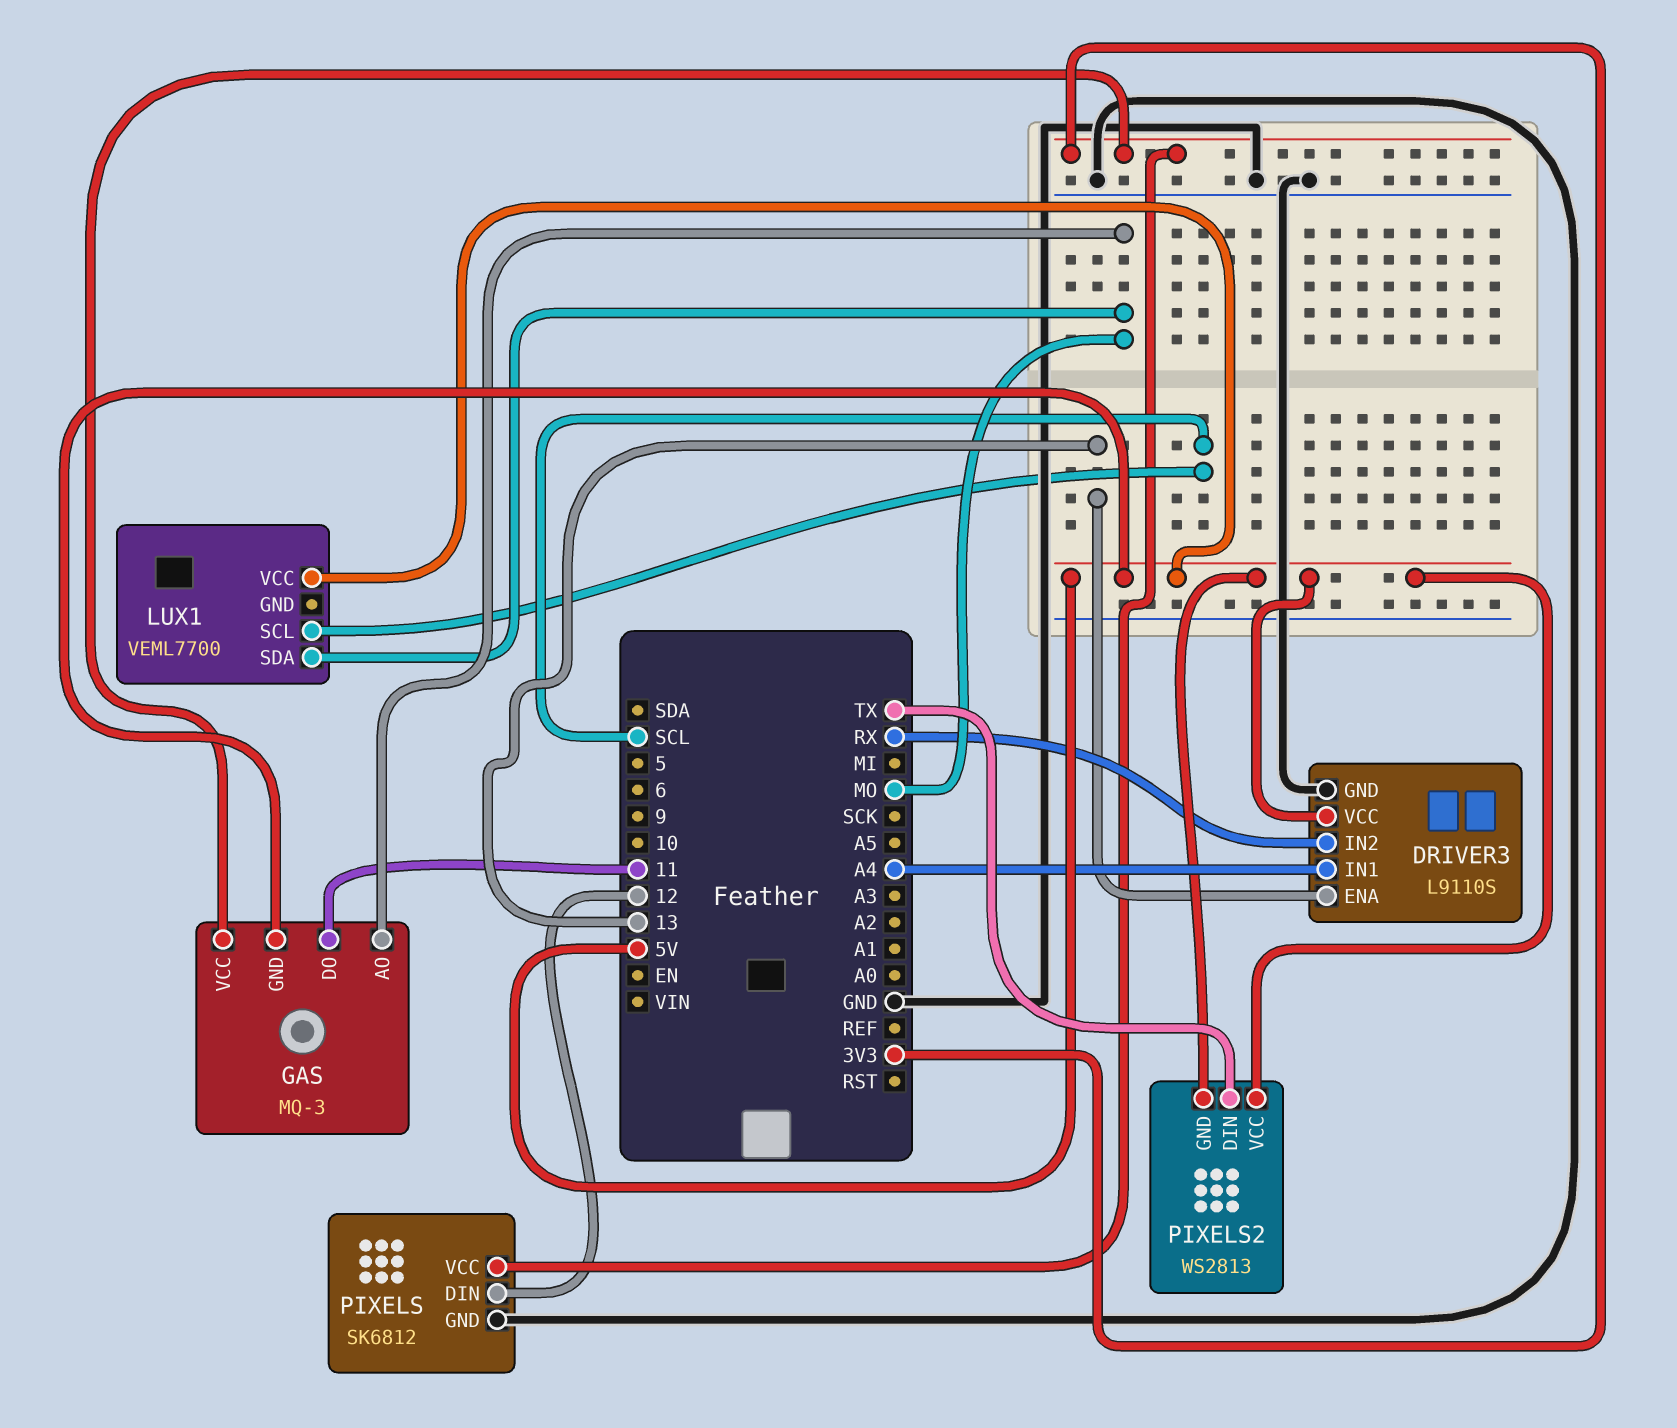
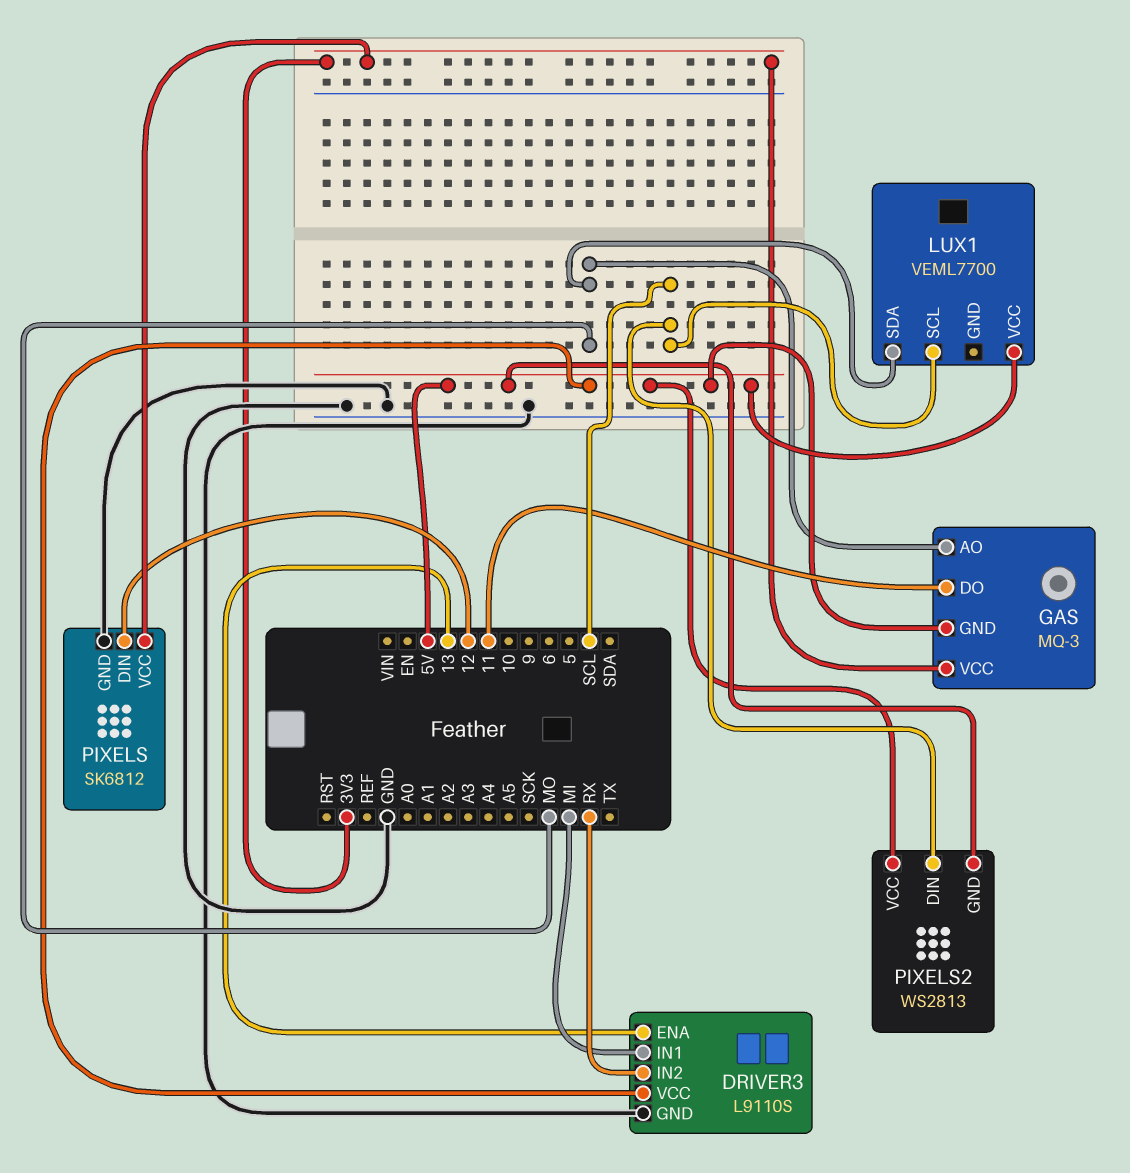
DRIVER3 pin IN1: A4 -> MI
PIXELS2 pin DIN: TX -> SCL

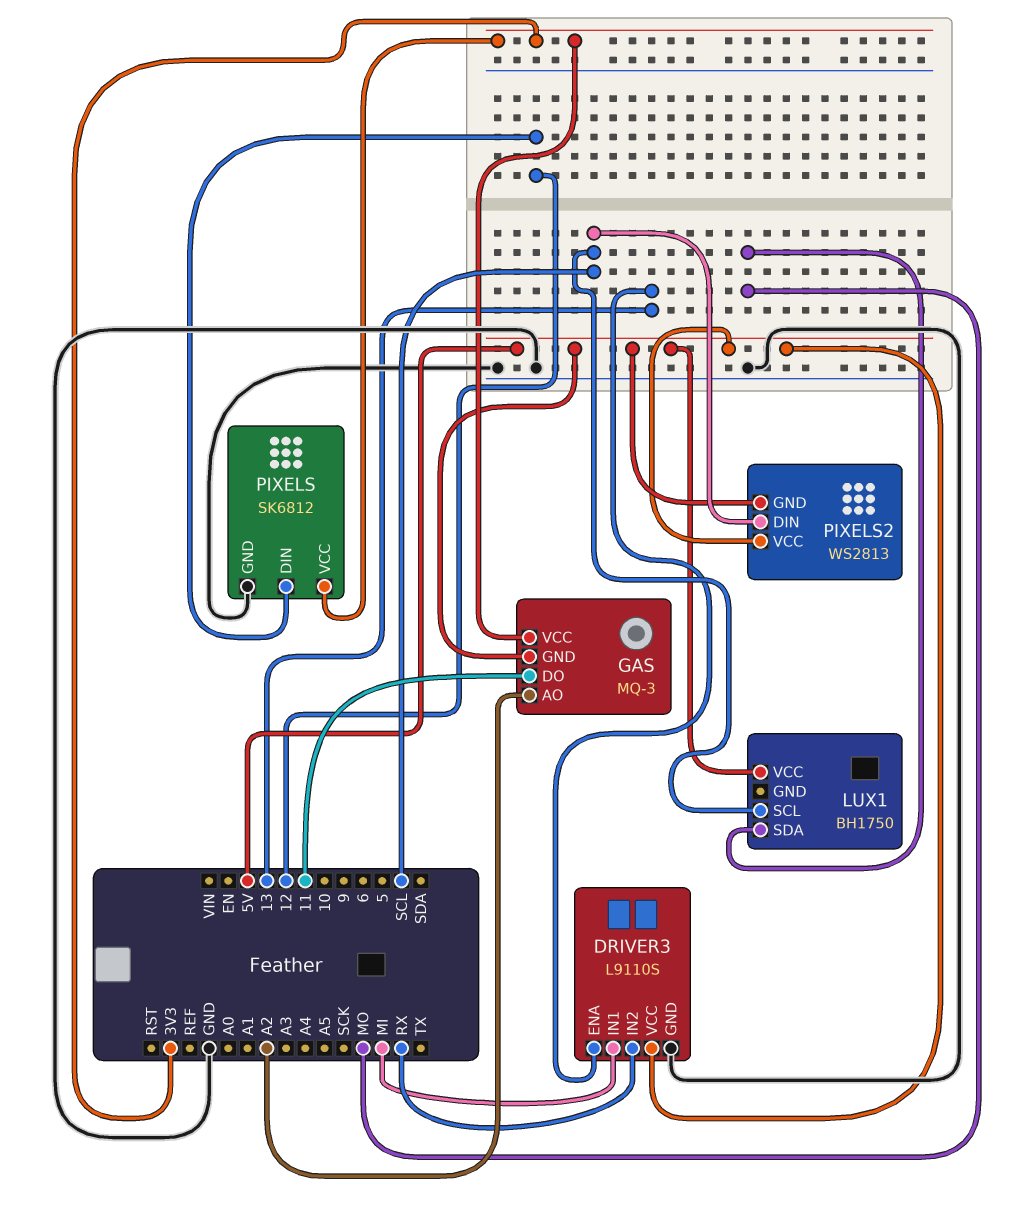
GAS pin AO: MO -> A2
LUX1: VEML7700 -> BH1750

